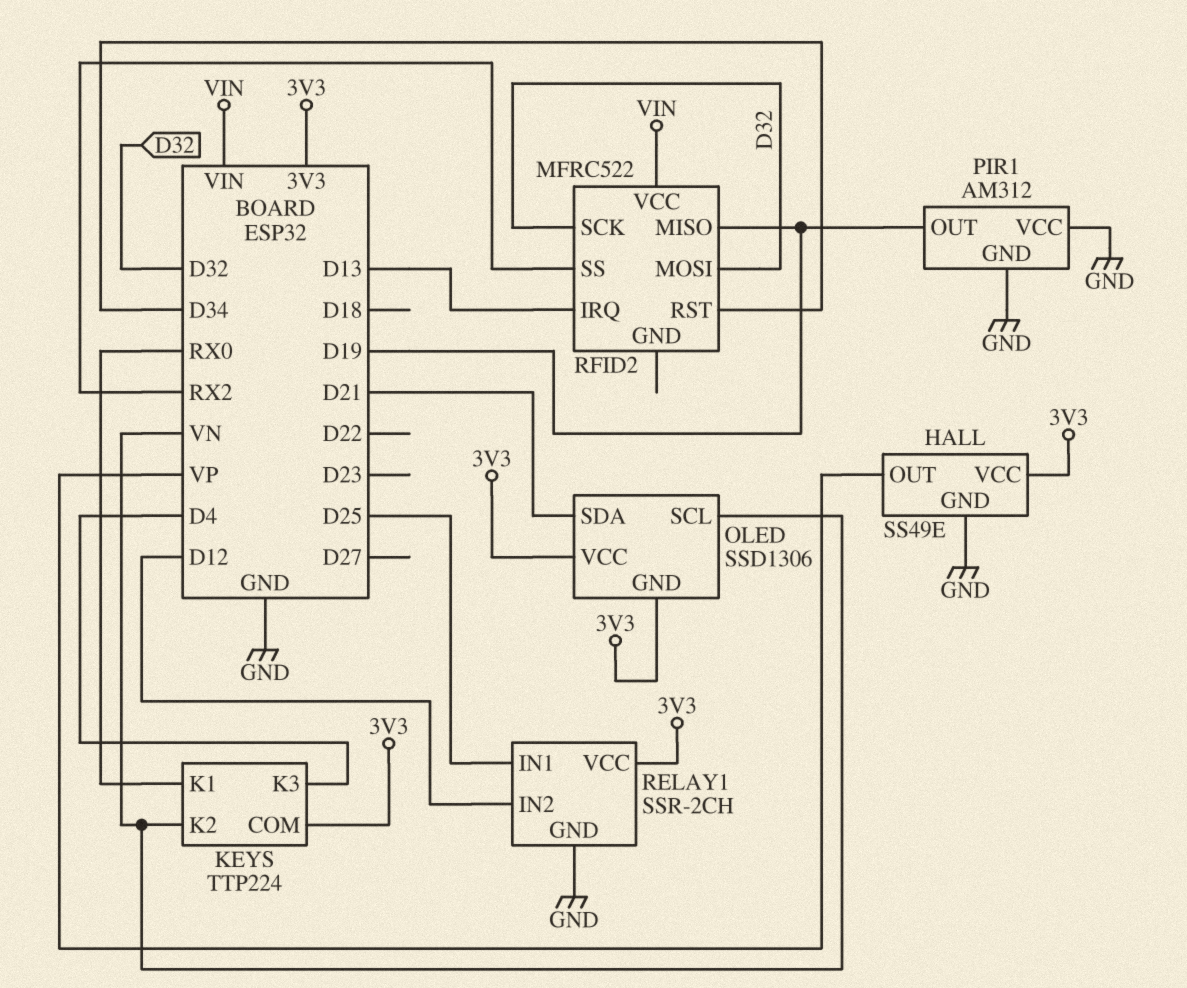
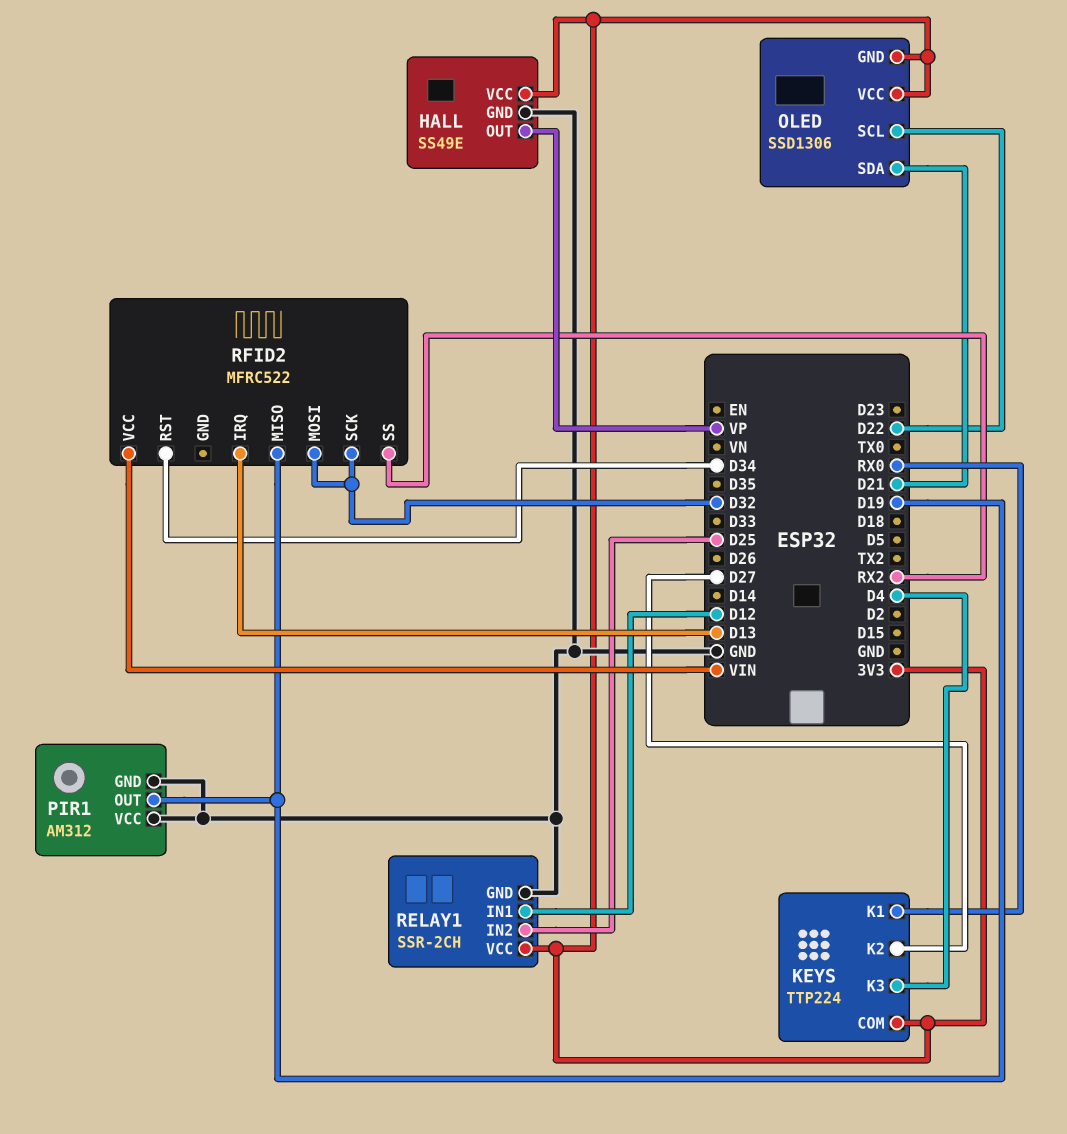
KEYS pin K2: VN -> D27
OLED pin SCL: VN -> D22
RELAY1 pin IN1: D25 -> D12
RELAY1 pin IN2: D12 -> D25

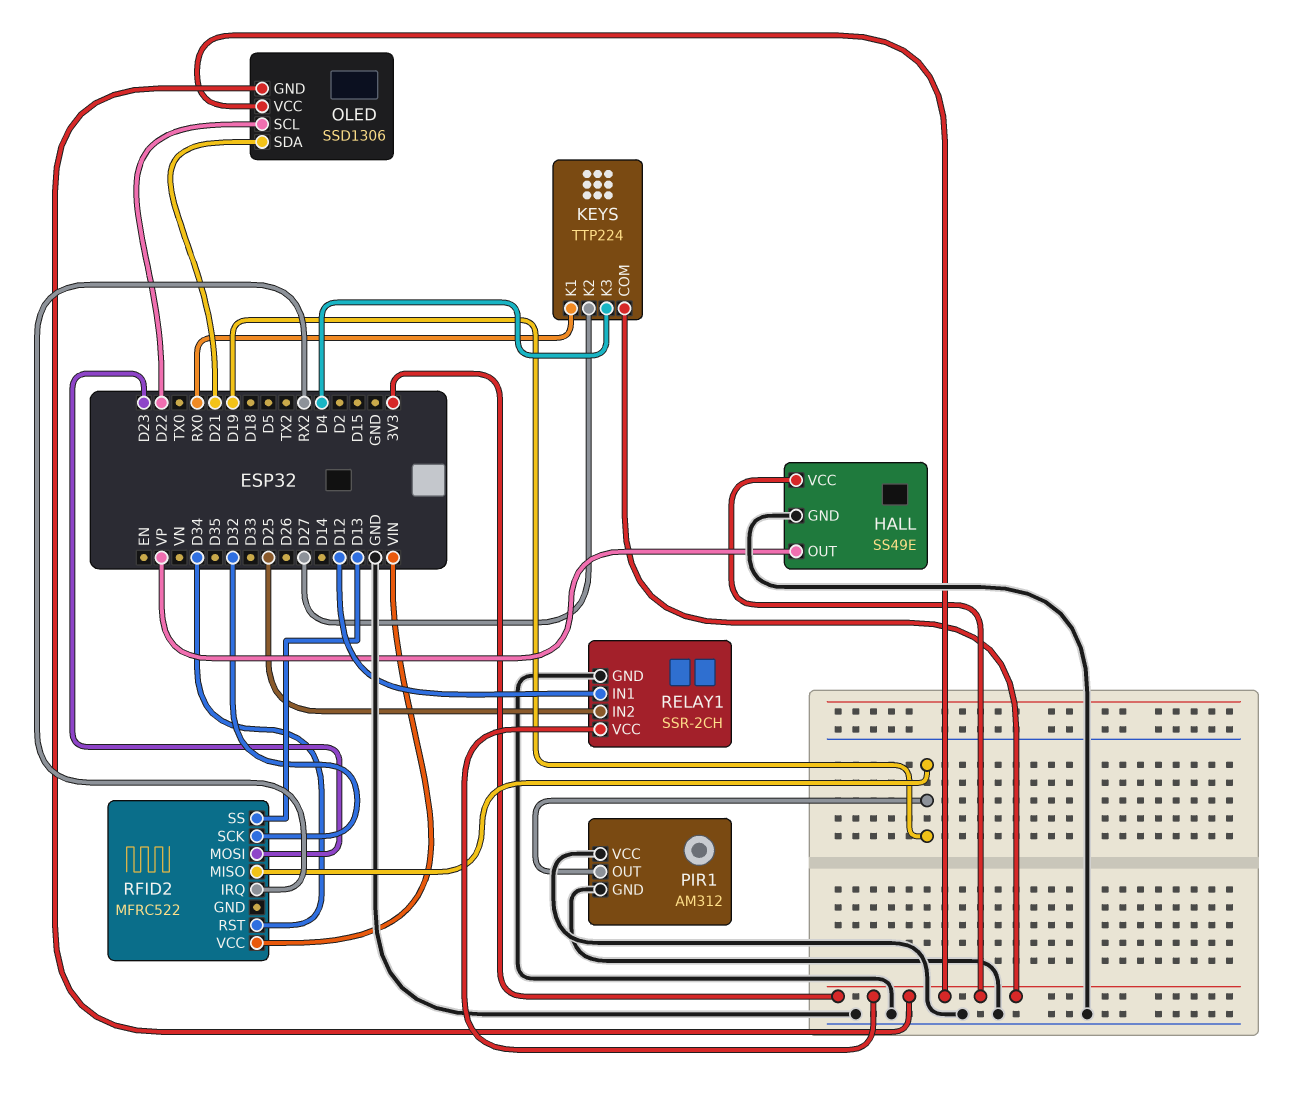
RFID2 pin IRQ: D13 -> RX2
RFID2 pin MOSI: D32 -> D23
RFID2 pin SS: RX2 -> D13

